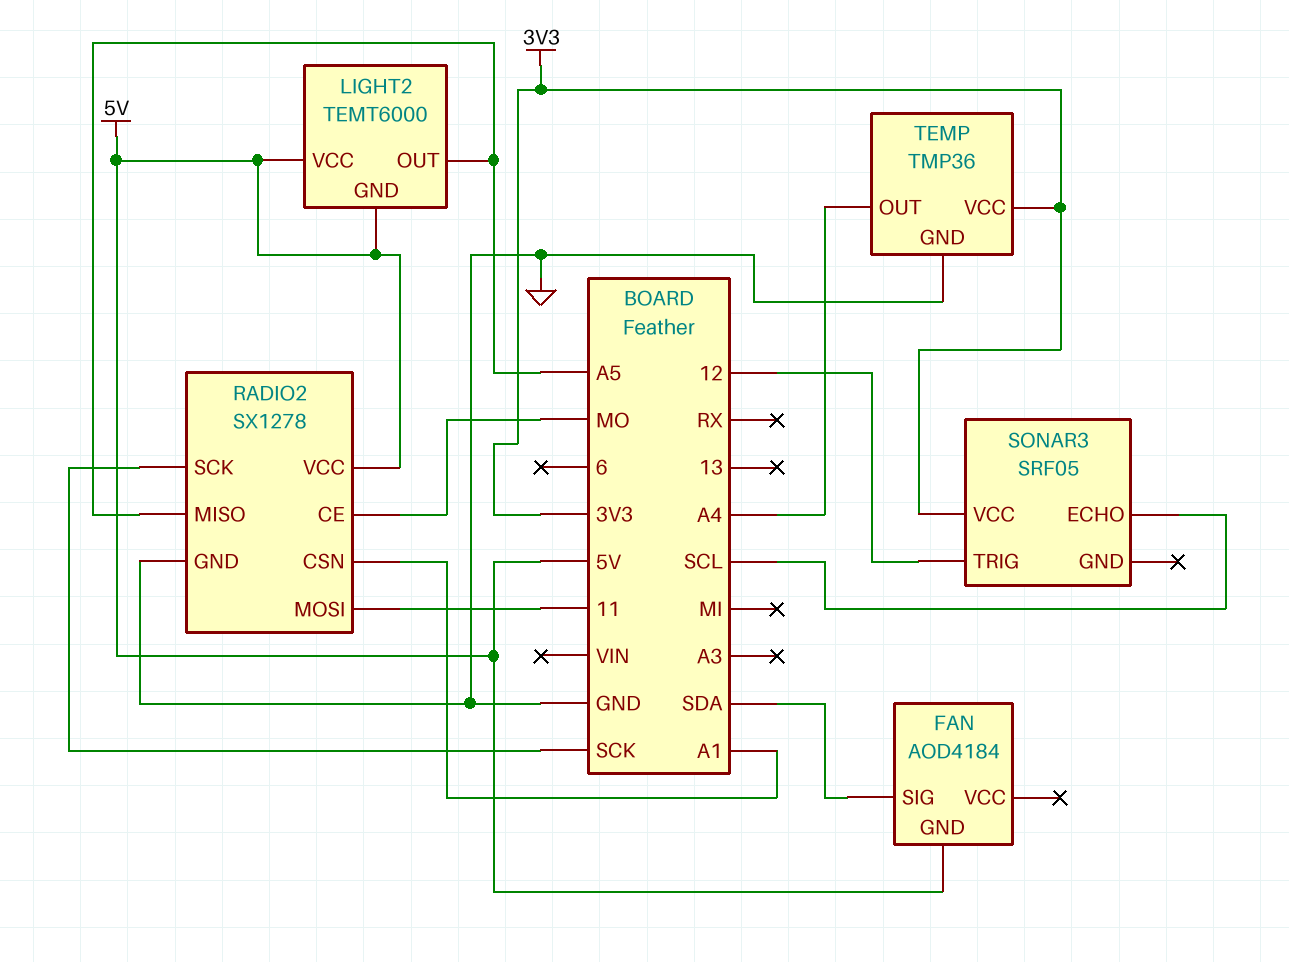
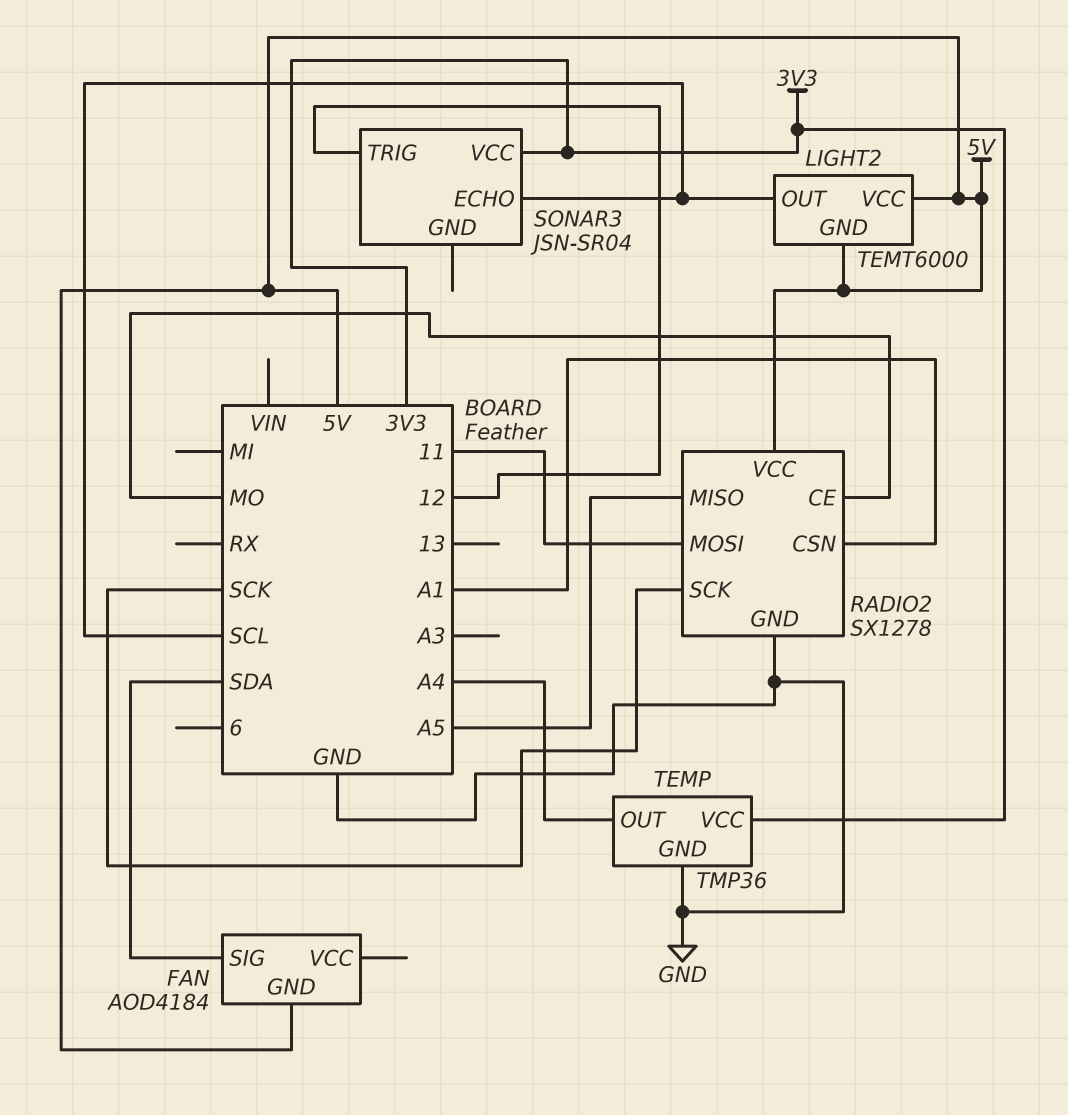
LIGHT2 pin OUT: A5 -> SCL
SONAR3: SRF05 -> JSN-SR04

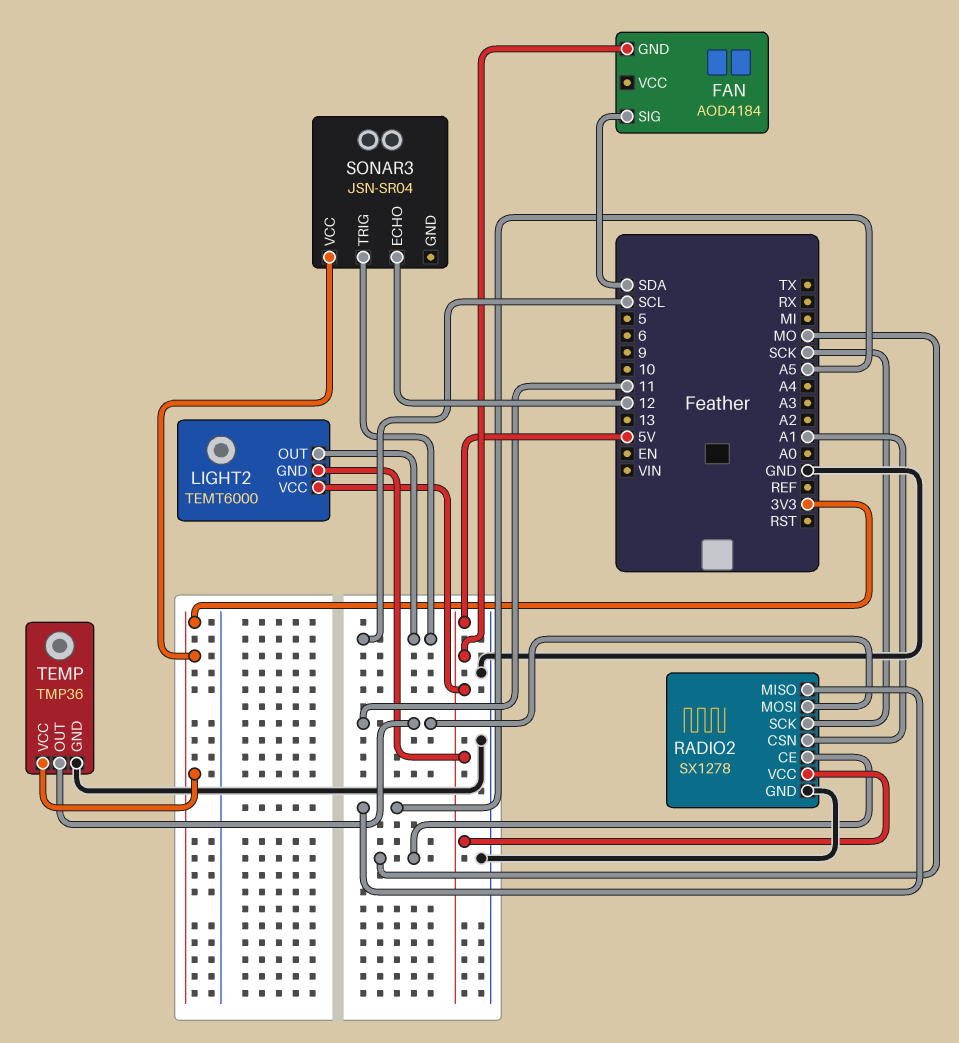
SONAR3 pin ECHO: SCL -> 12
SONAR3 pin TRIG: 12 -> SCL
TEMP pin OUT: A4 -> 11

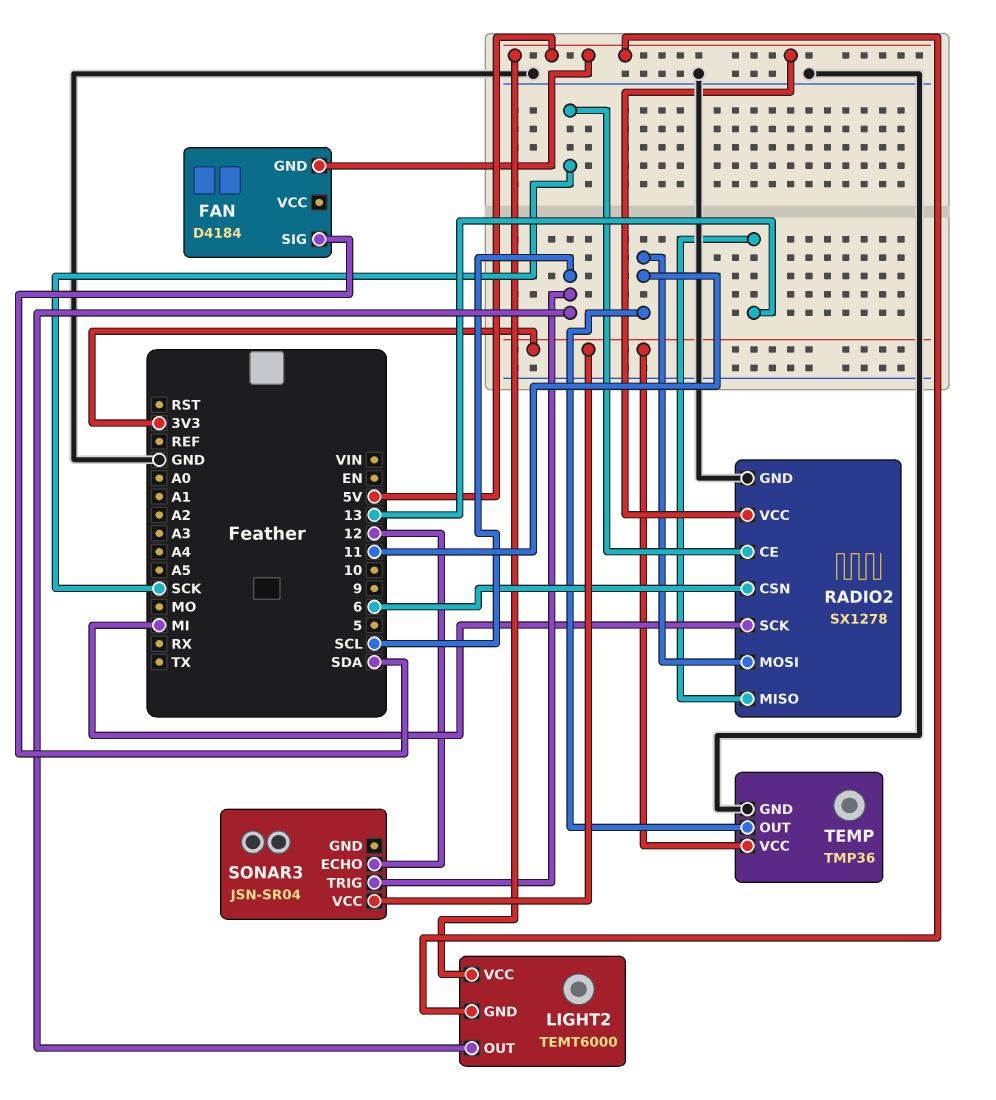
FAN: AOD4184 -> D4184
RADIO2 pin CE: MO -> SCK
RADIO2 pin CSN: A1 -> 6
RADIO2 pin MISO: A5 -> 13
RADIO2 pin SCK: SCK -> MI

